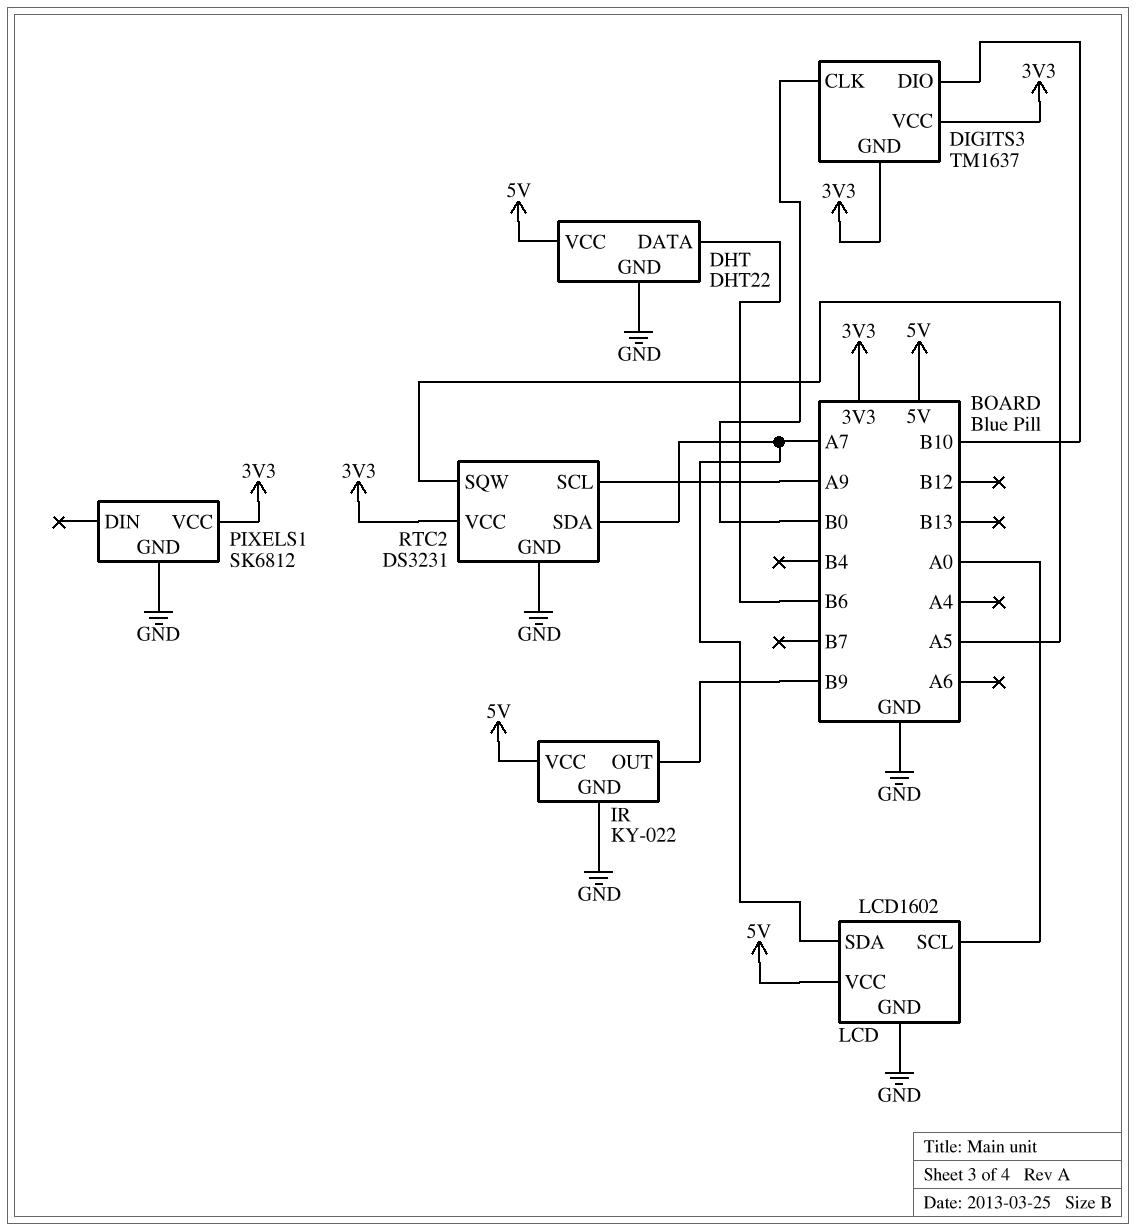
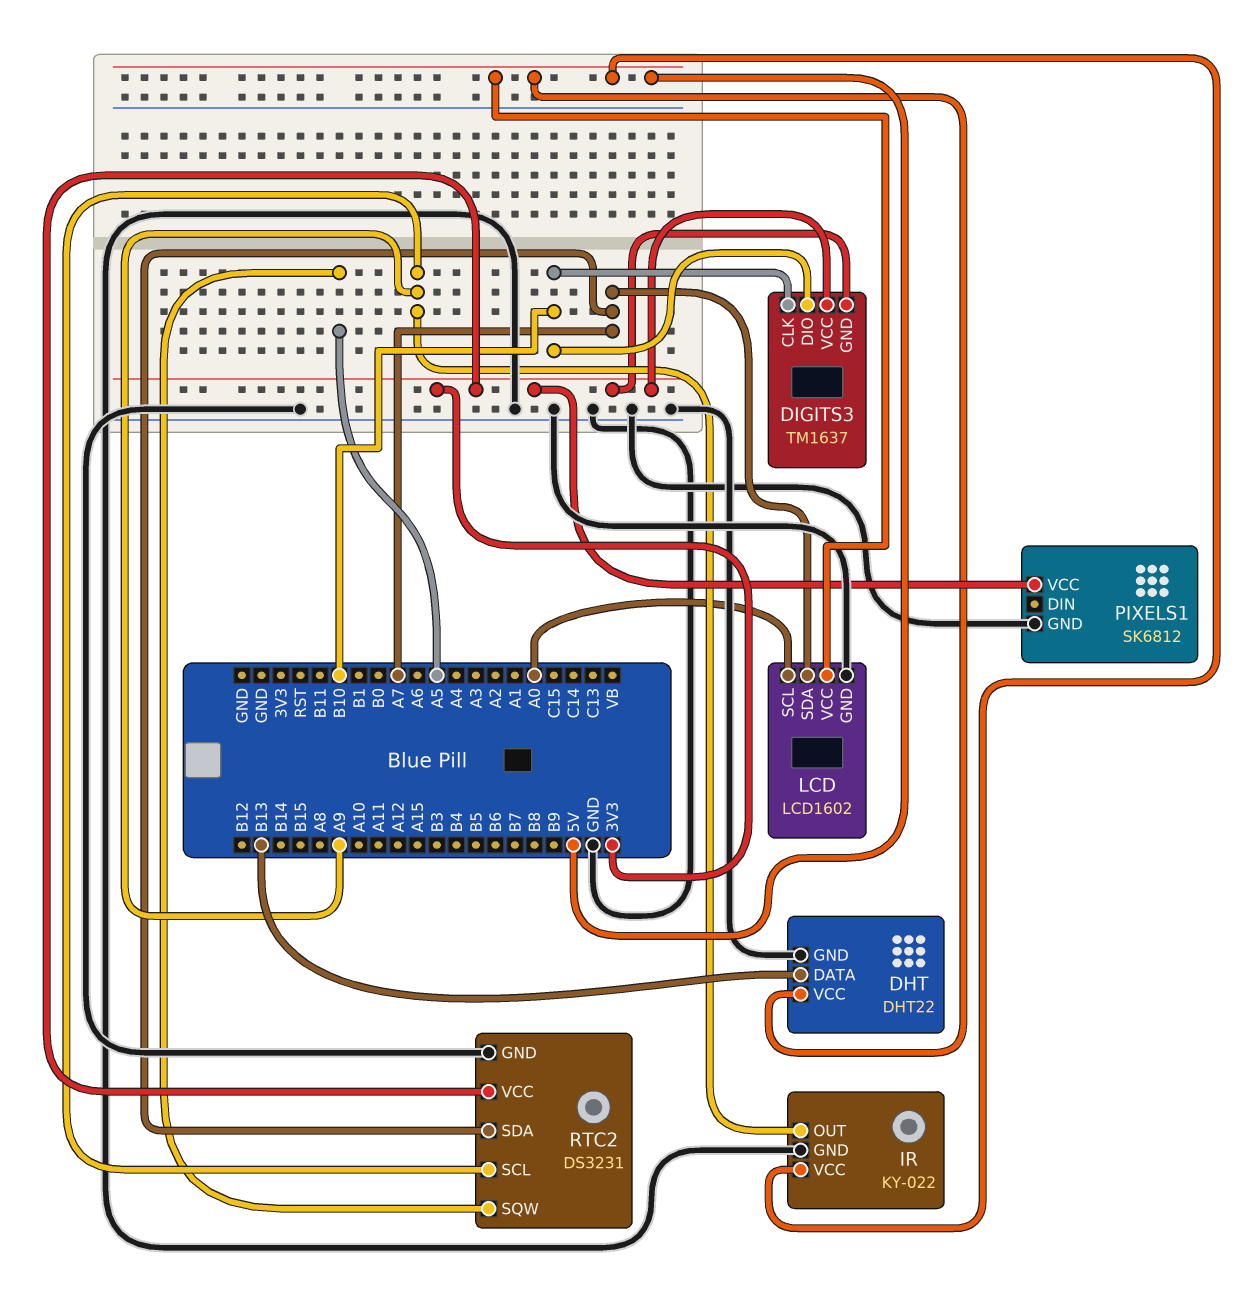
DHT pin DATA: B6 -> B13
DIGITS3 pin CLK: B0 -> B10
IR pin OUT: B9 -> A9

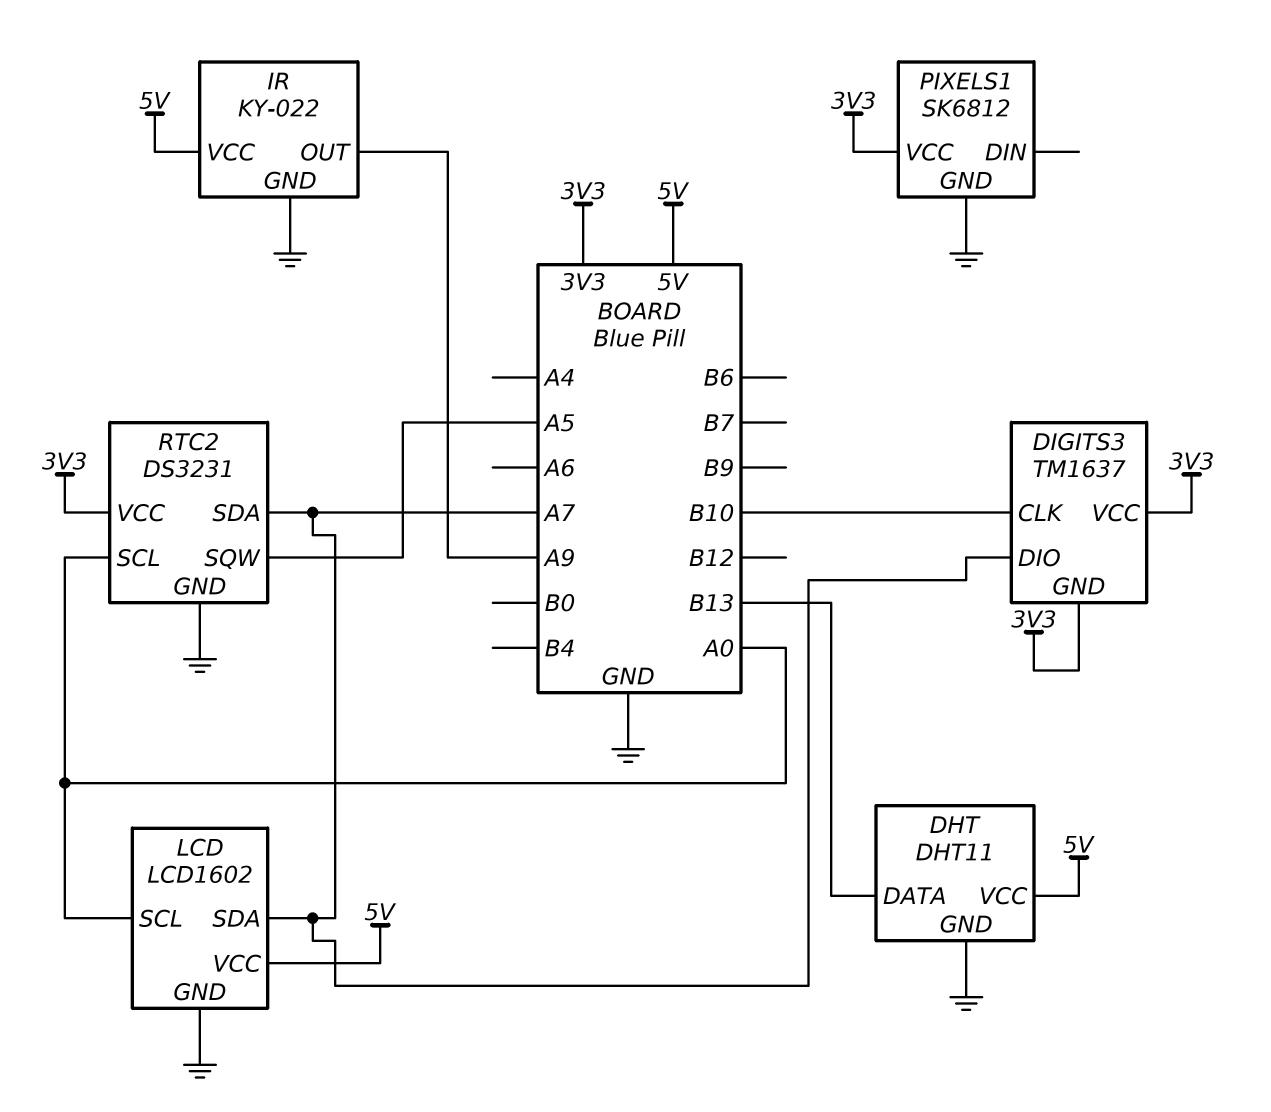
DHT: DHT22 -> DHT11
DIGITS3 pin DIO: B10 -> A7
RTC2 pin SCL: A9 -> A0

